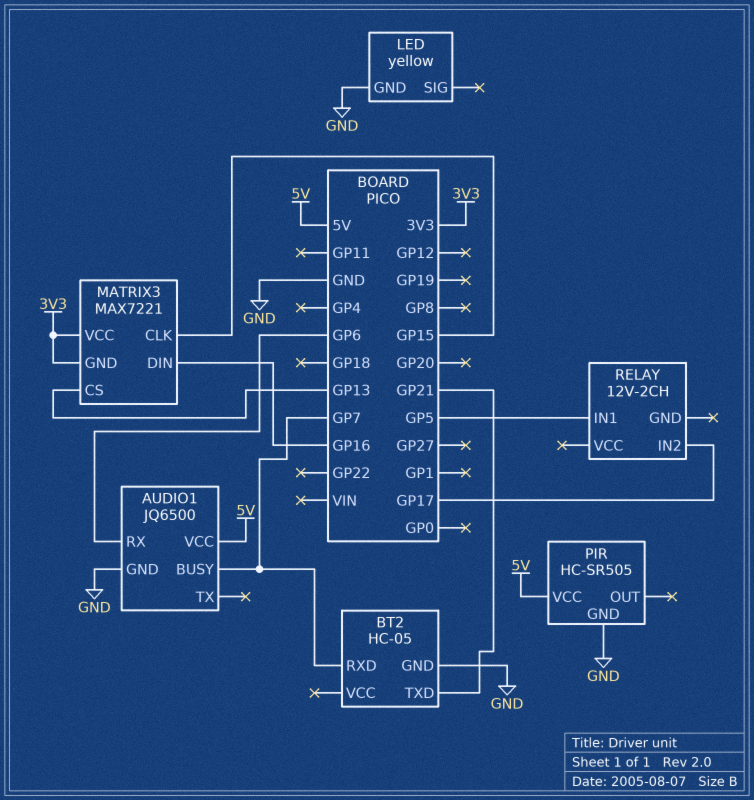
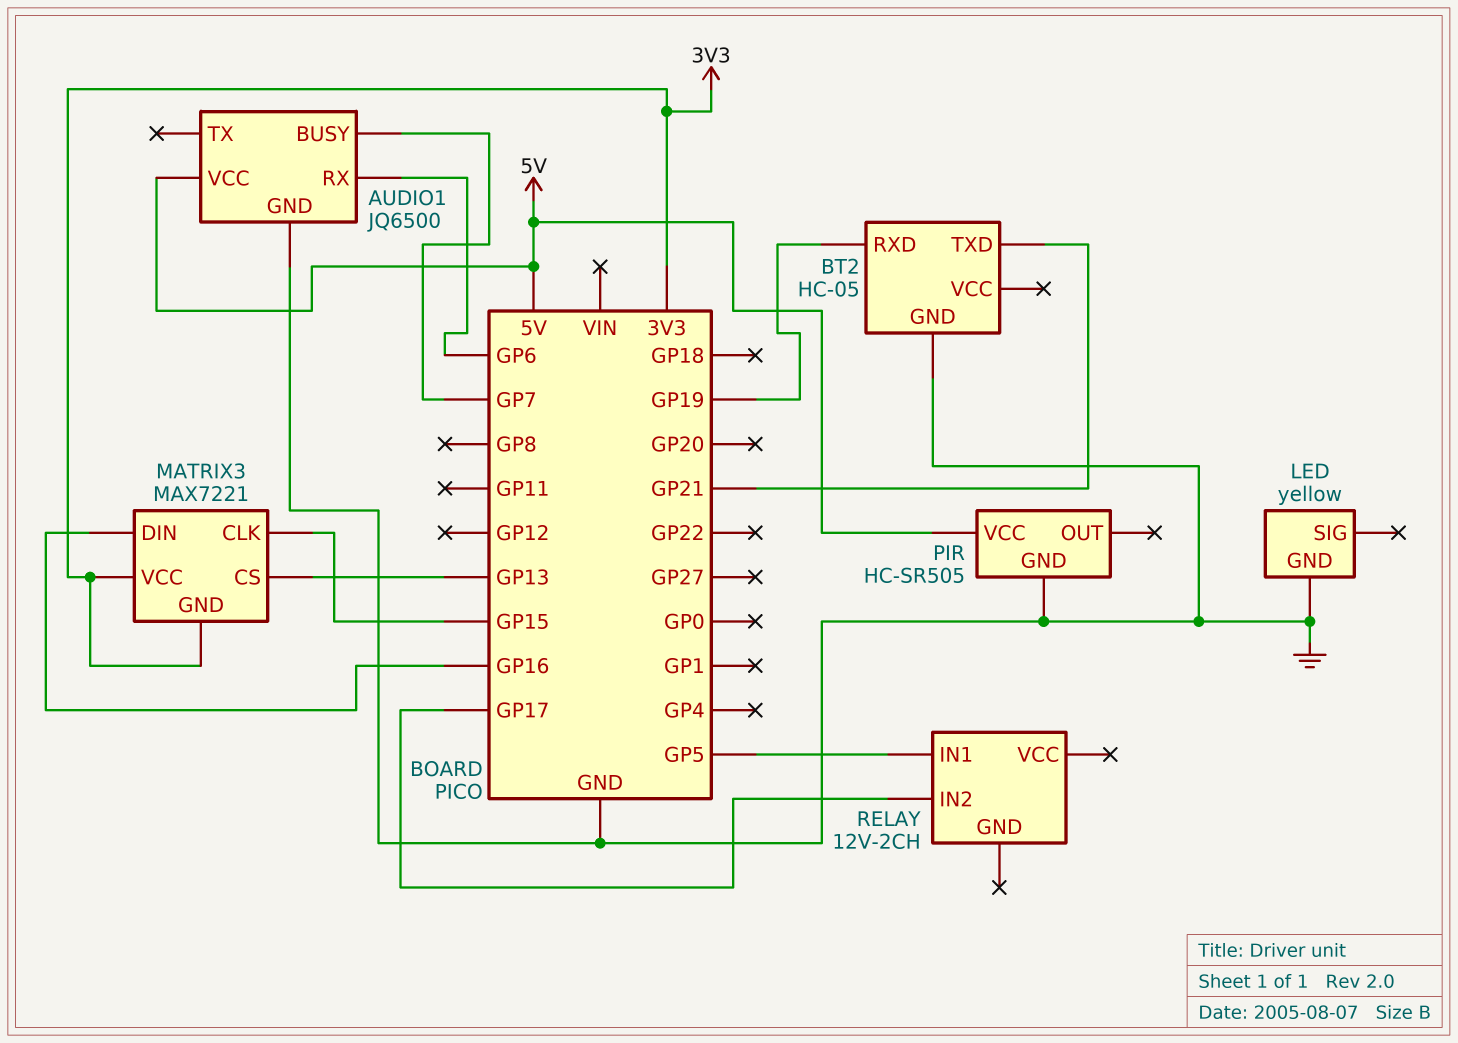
BT2 pin RXD: GP7 -> GP19

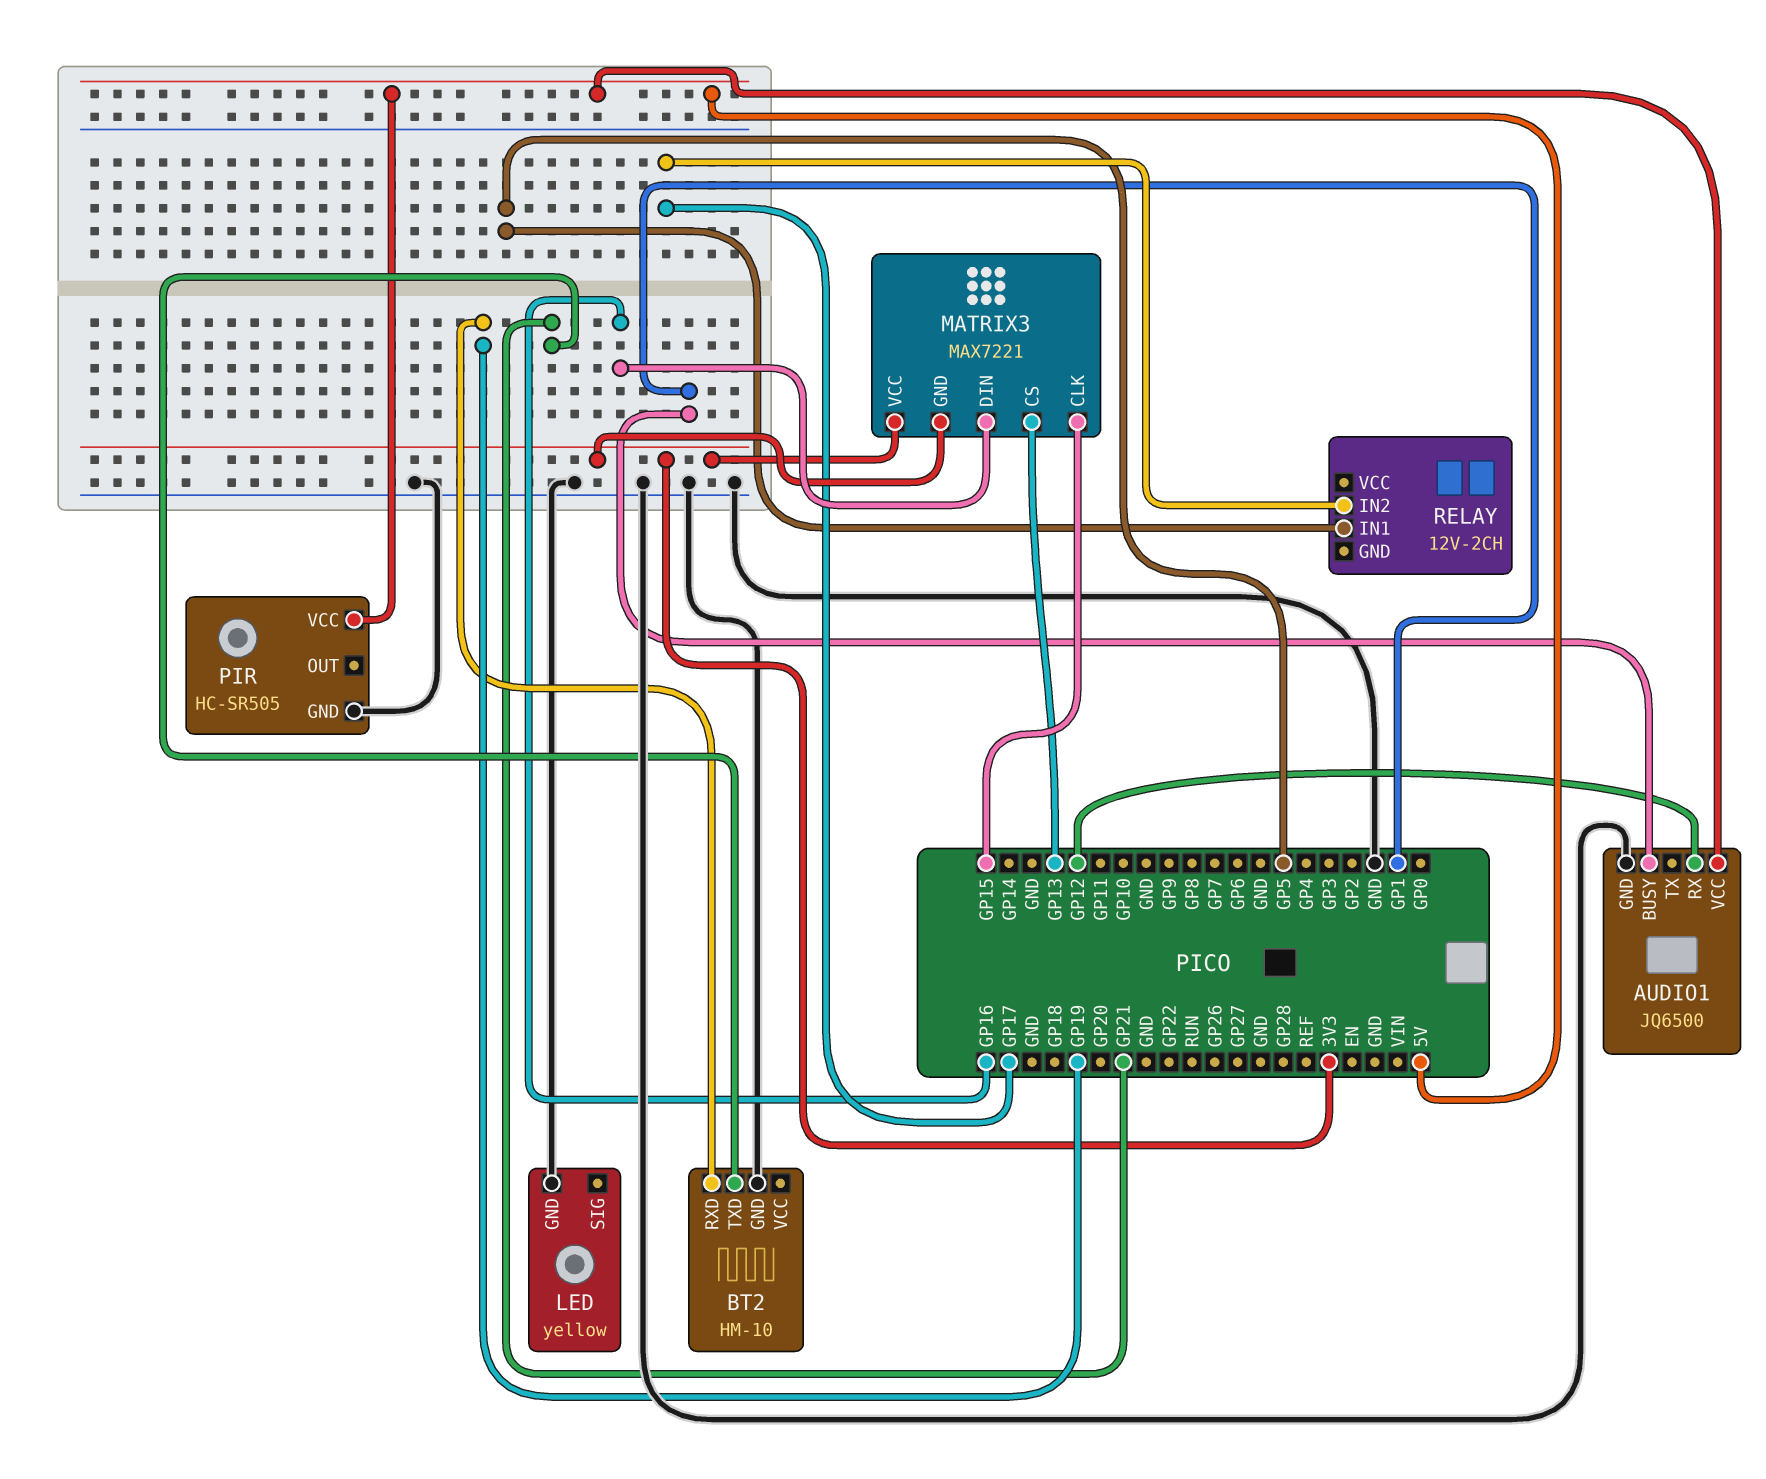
AUDIO1 pin BUSY: GP7 -> GP1
AUDIO1 pin RX: GP6 -> GP12
BT2: HC-05 -> HM-10

